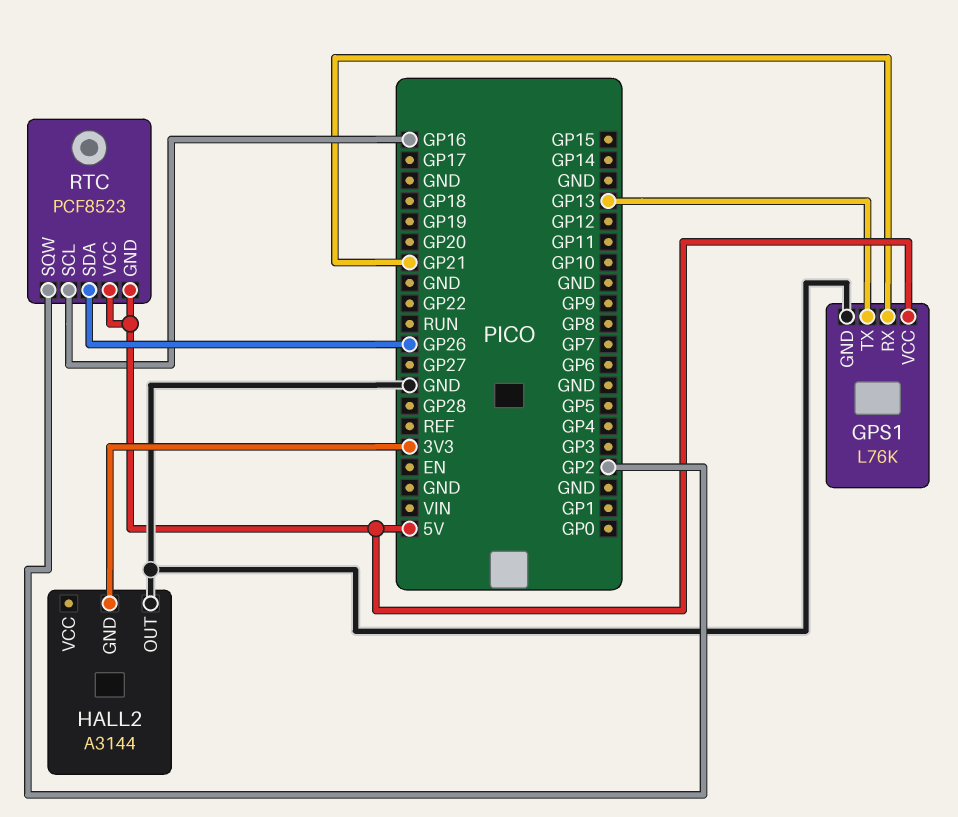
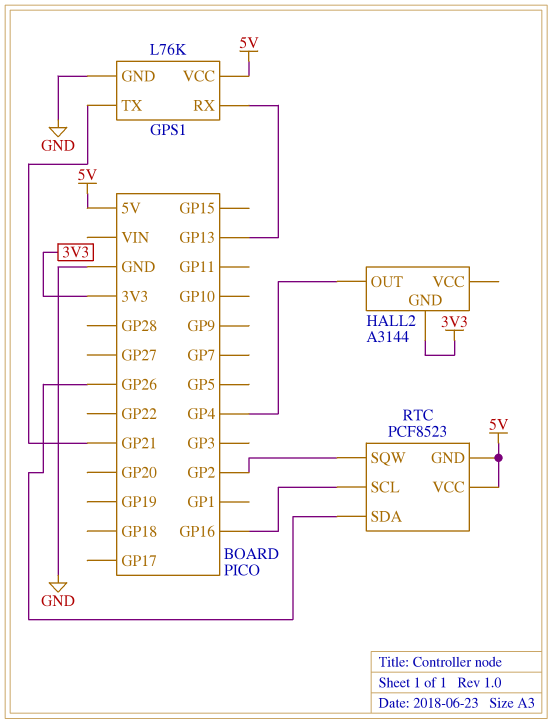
GPS1 pin RX: GP21 -> GP13
GPS1 pin TX: GP13 -> GP21
HALL2 pin OUT: GND -> GP4

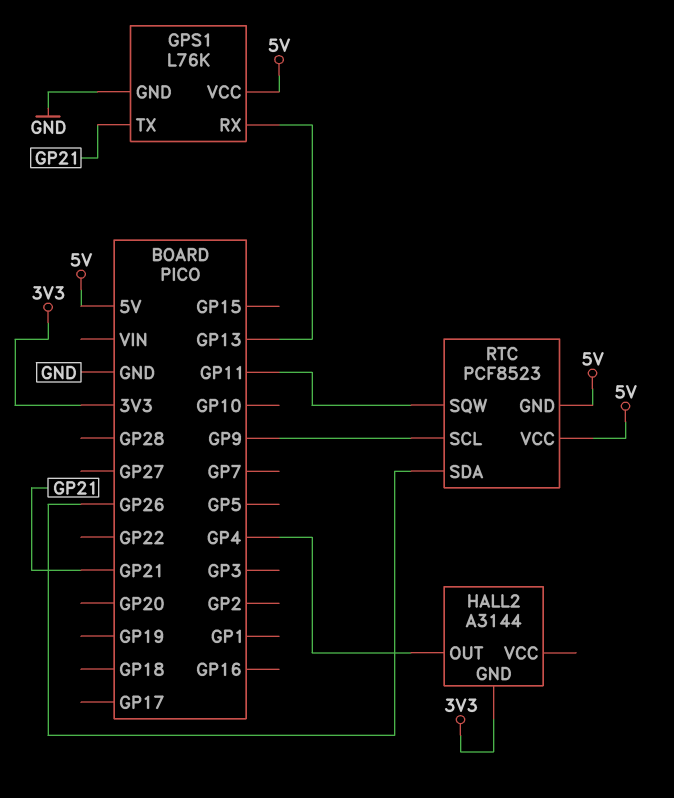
RTC pin SCL: GP16 -> GP9
RTC pin SQW: GP2 -> GP11

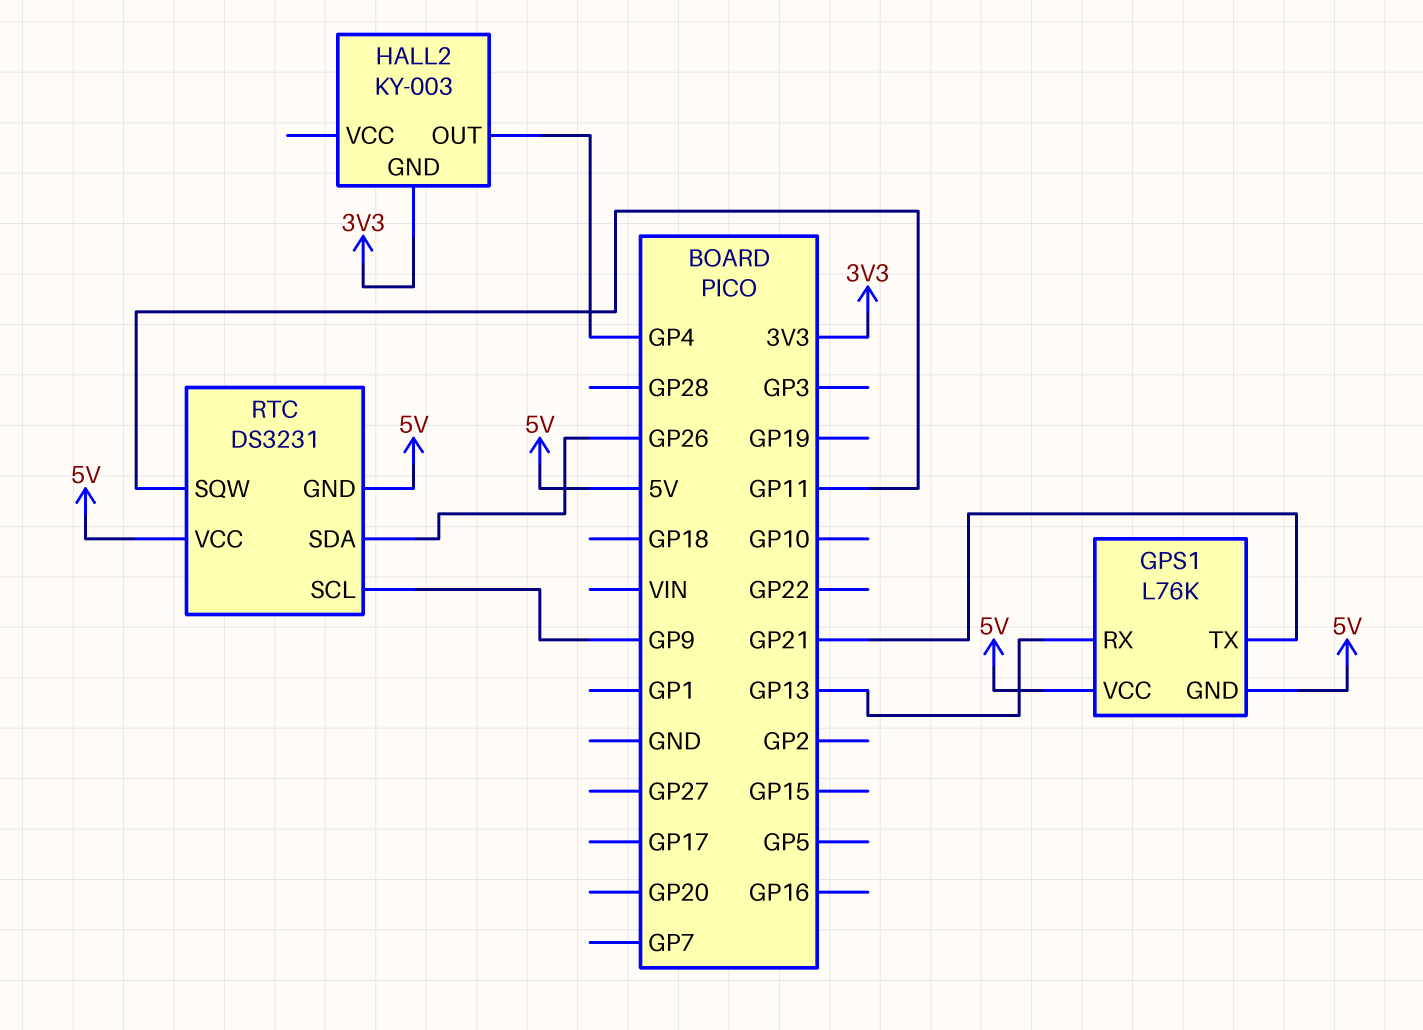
GPS1 pin GND: GND -> 5V
HALL2: A3144 -> KY-003
RTC: PCF8523 -> DS3231

